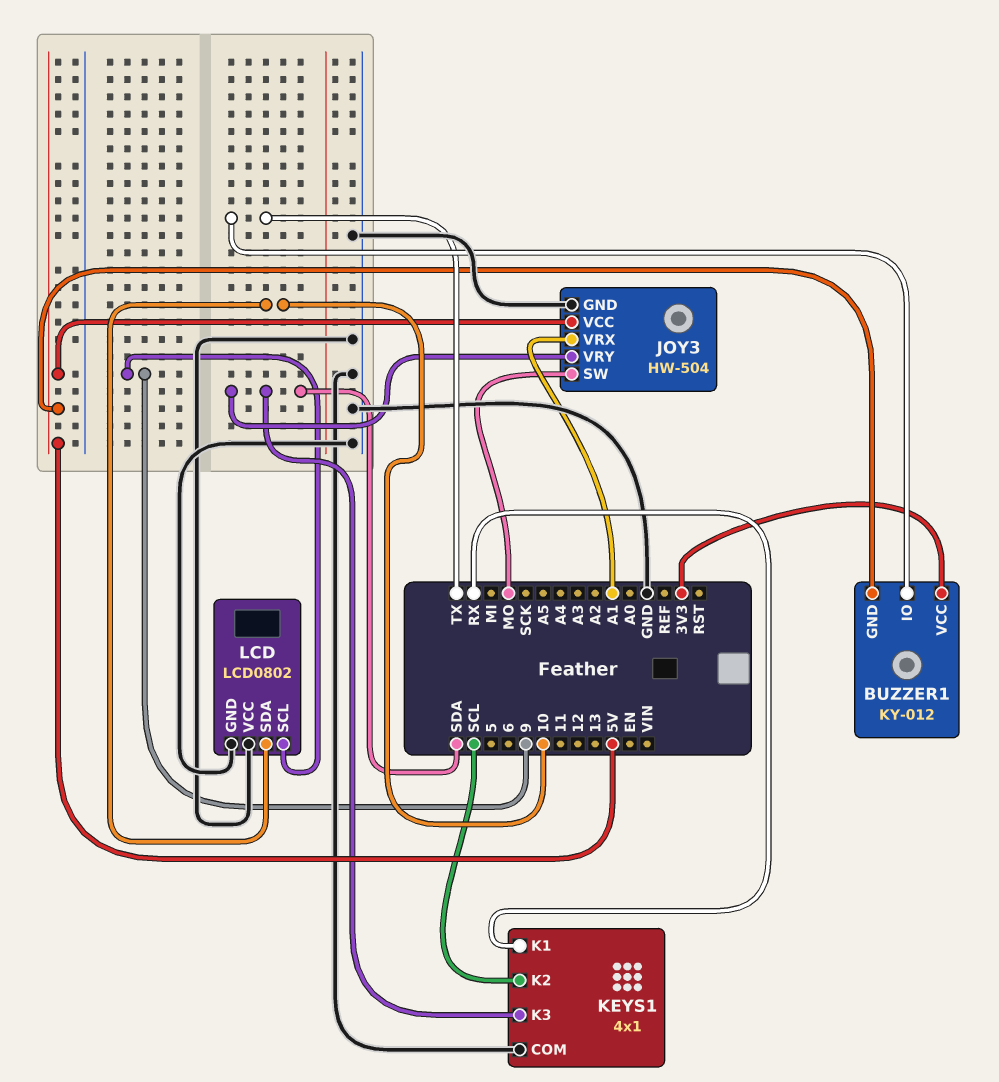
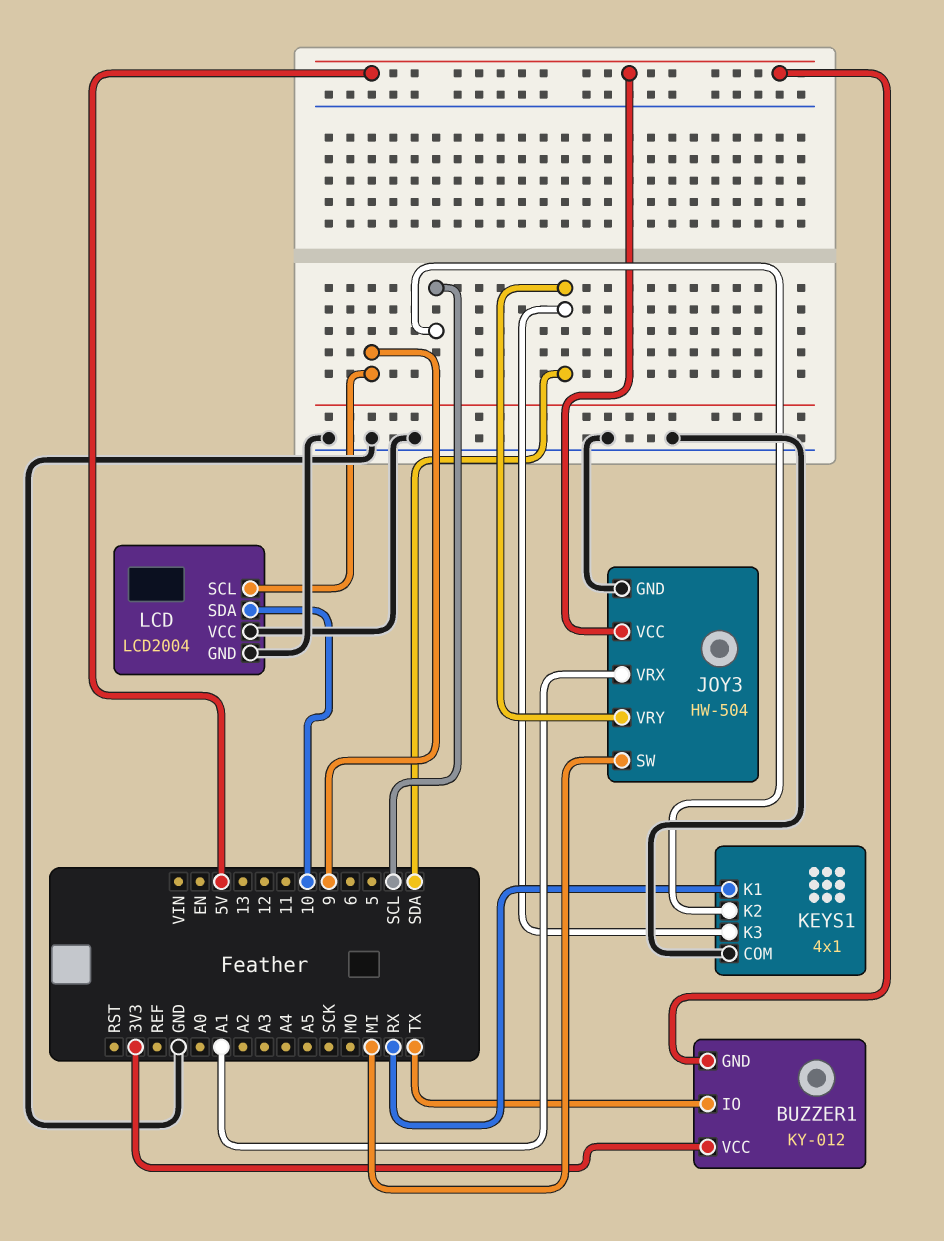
JOY3 pin SW: MO -> MI
LCD: LCD0802 -> LCD2004

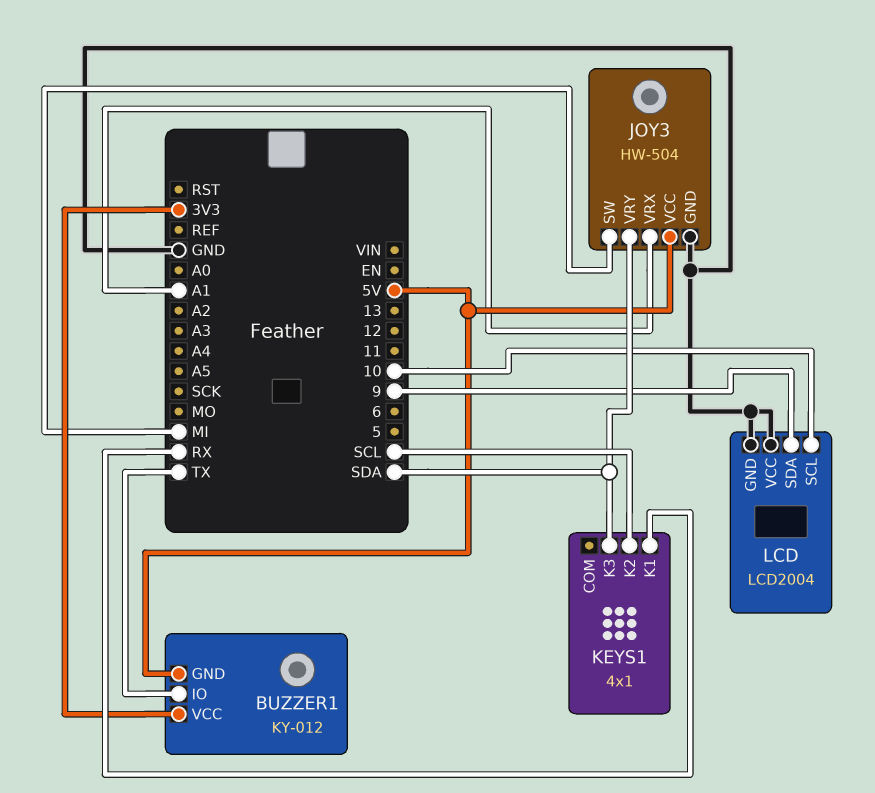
KEYS1 pin COM: GND -> none
LCD pin SCL: 9 -> 10
LCD pin SDA: 10 -> 9

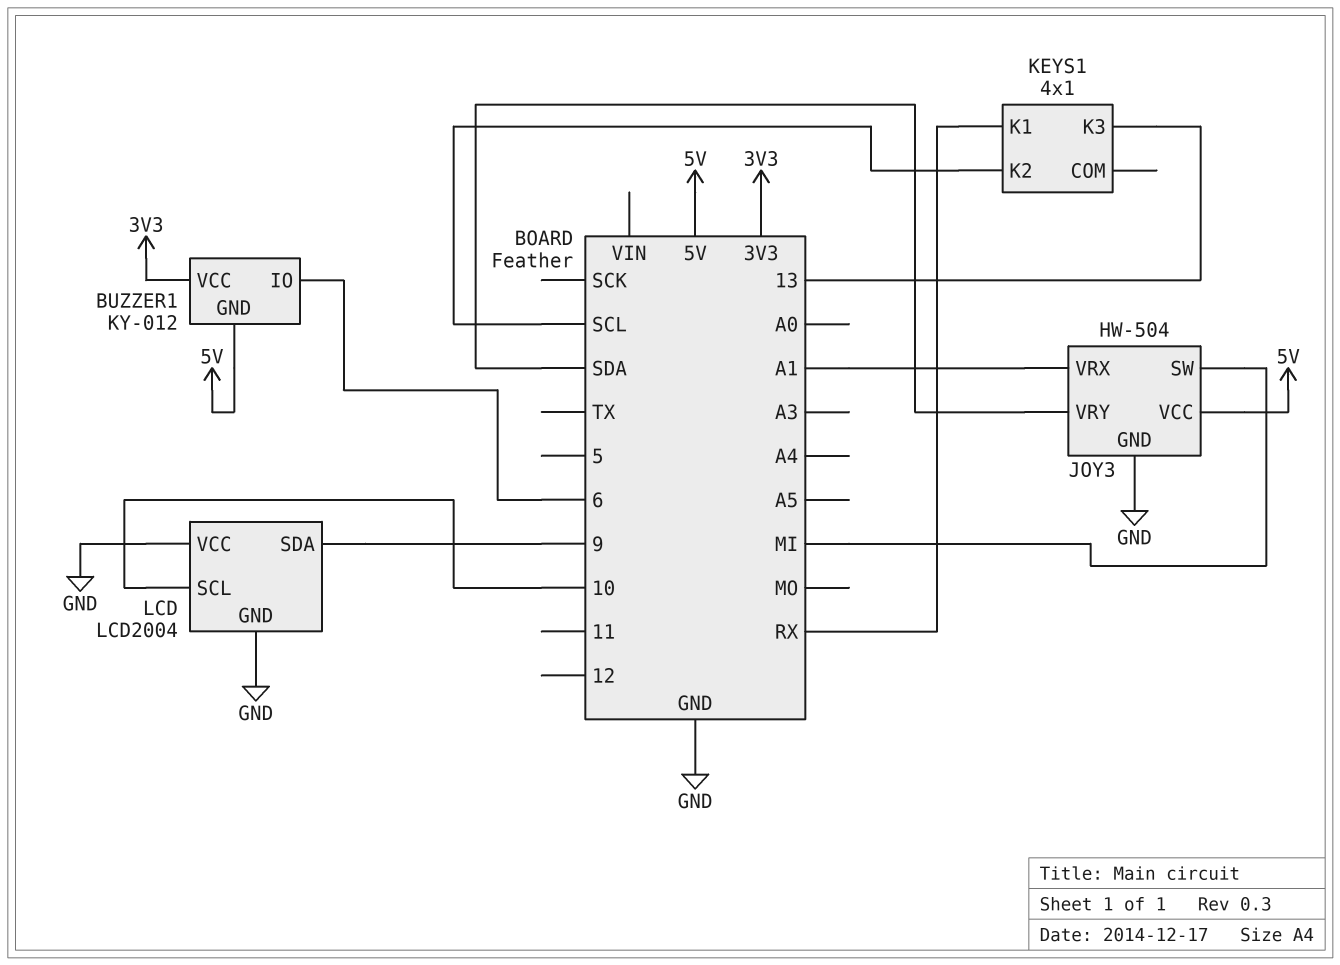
BUZZER1 pin IO: TX -> 6
KEYS1 pin K3: SDA -> 13

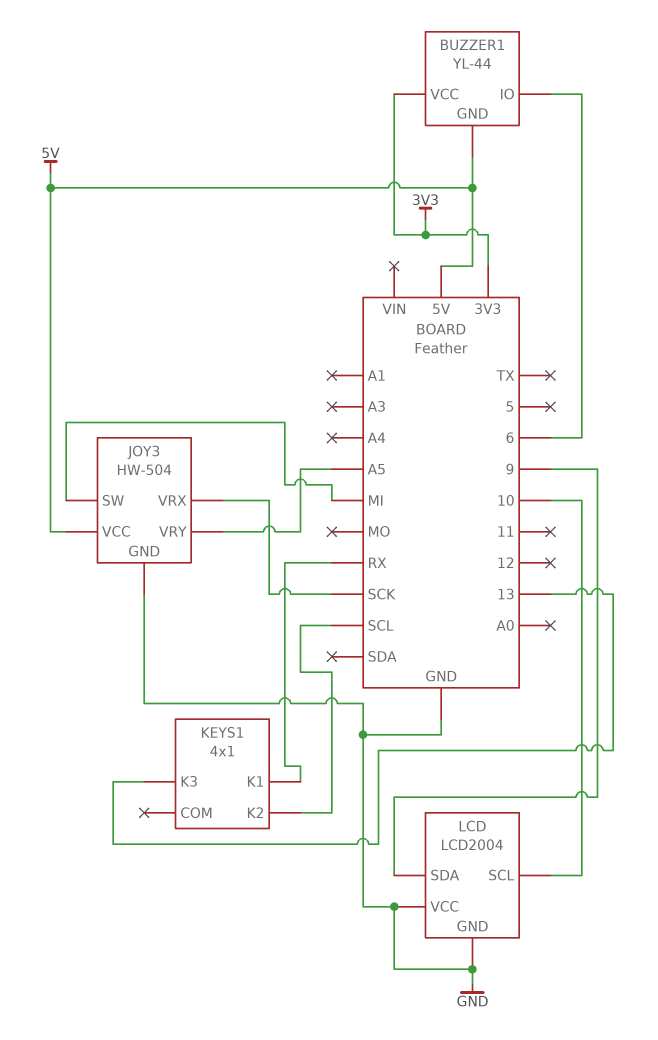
BUZZER1: KY-012 -> YL-44
JOY3 pin VRX: A1 -> SCK
JOY3 pin VRY: SDA -> A5

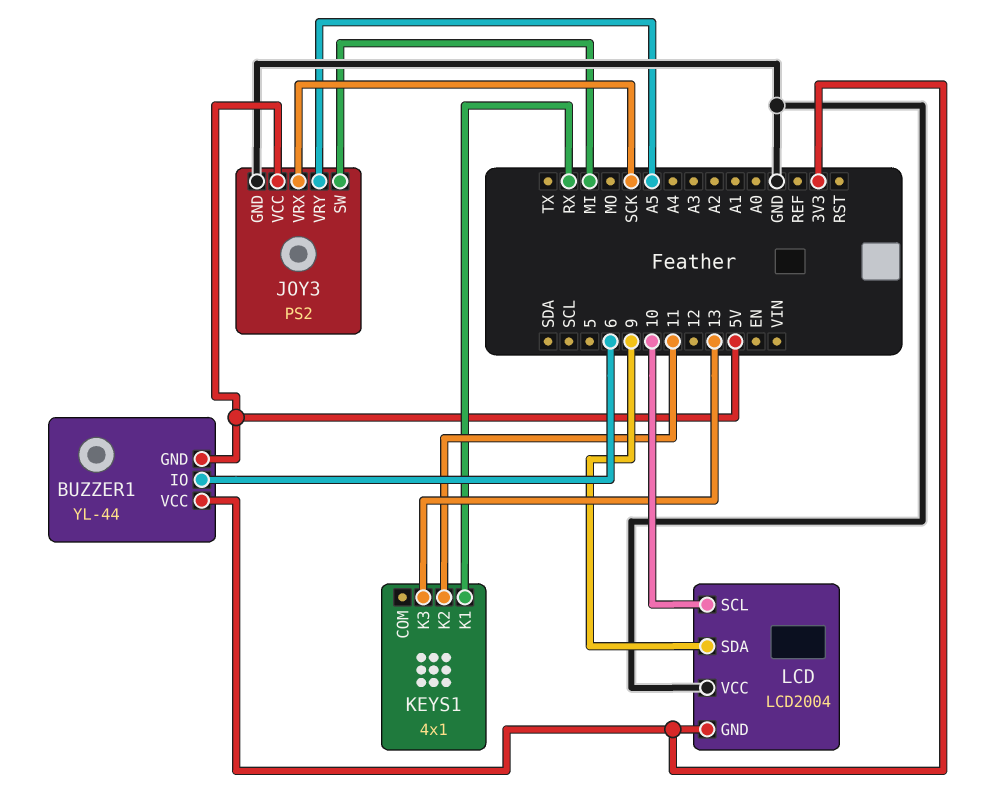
JOY3: HW-504 -> PS2
KEYS1 pin K2: SCL -> 11
LCD pin GND: GND -> 3V3

